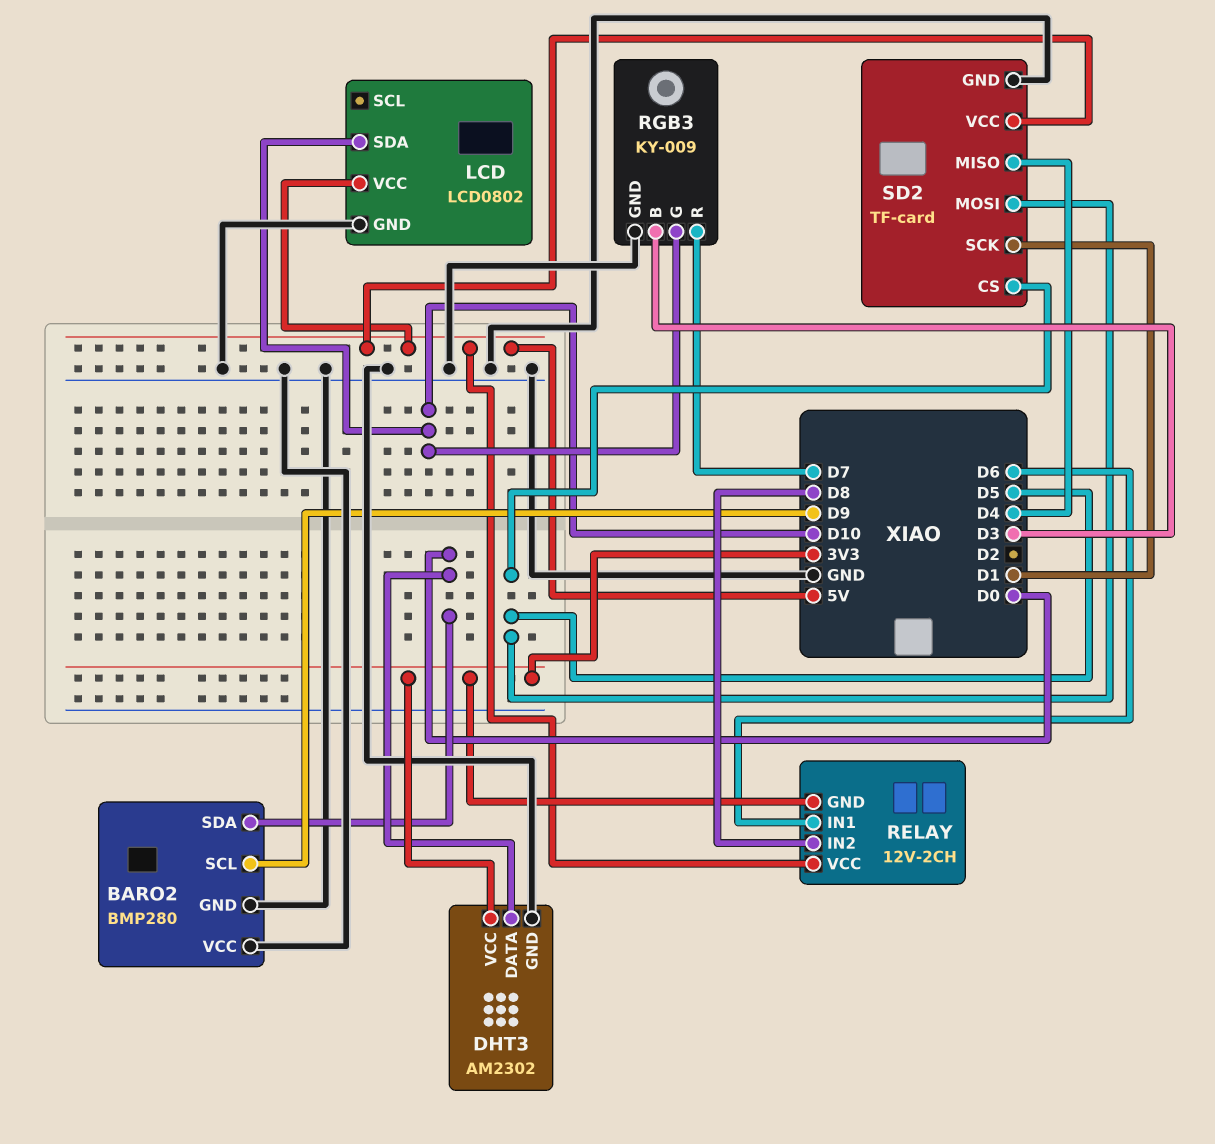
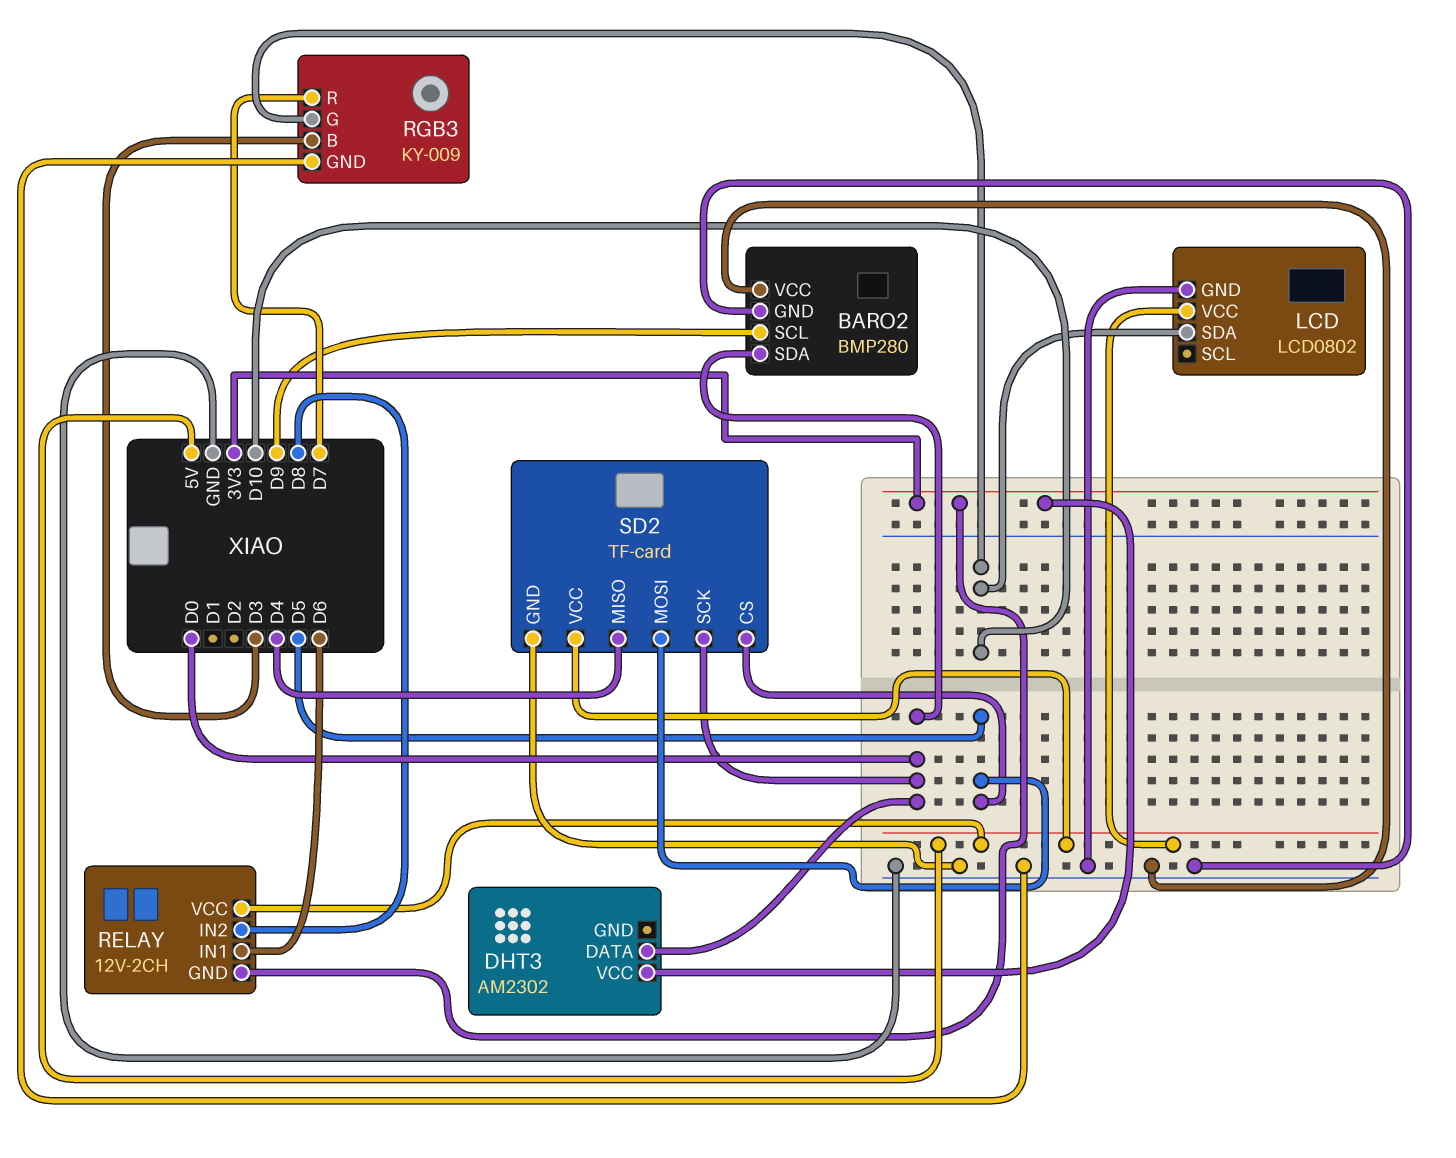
DHT3 pin GND: GND -> none
SD2 pin SCK: D1 -> D0

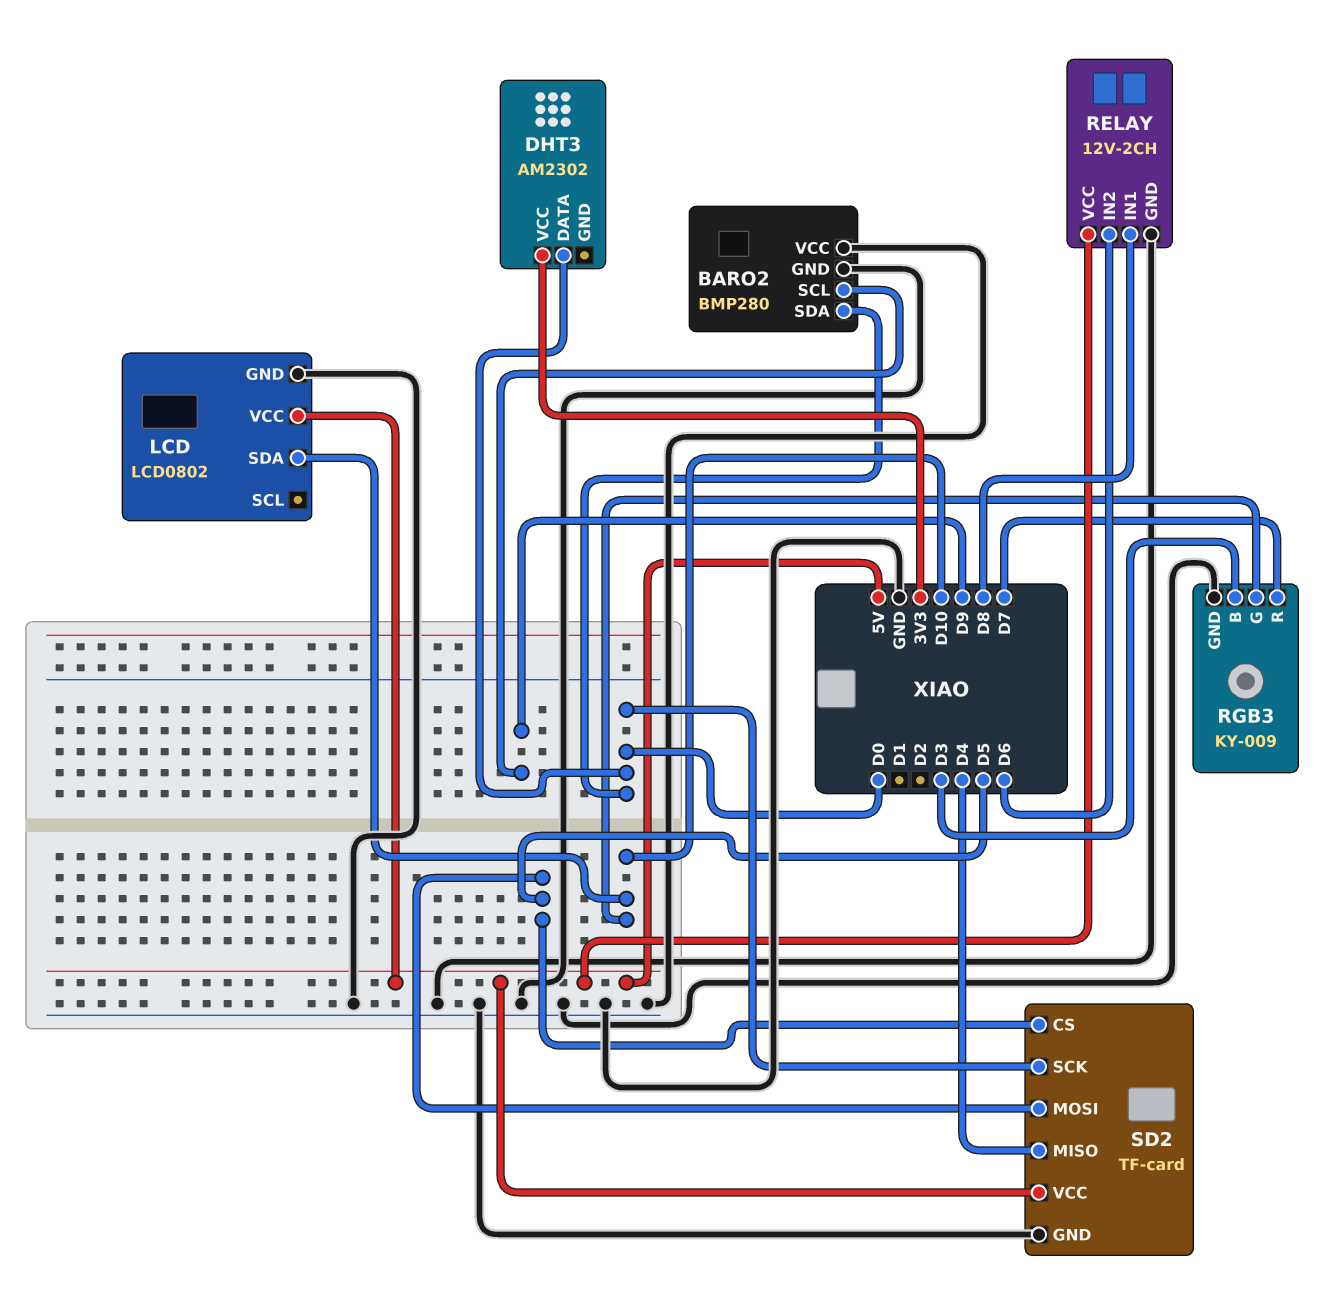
RELAY pin GND: 3V3 -> GND
RELAY pin IN1: D6 -> D8
RELAY pin IN2: D8 -> D6

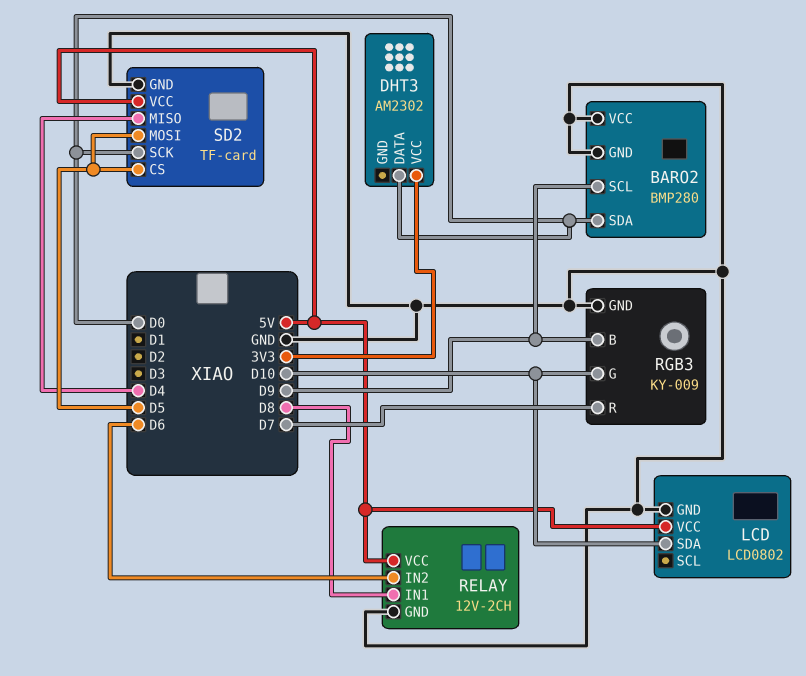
RGB3 pin B: D3 -> D9

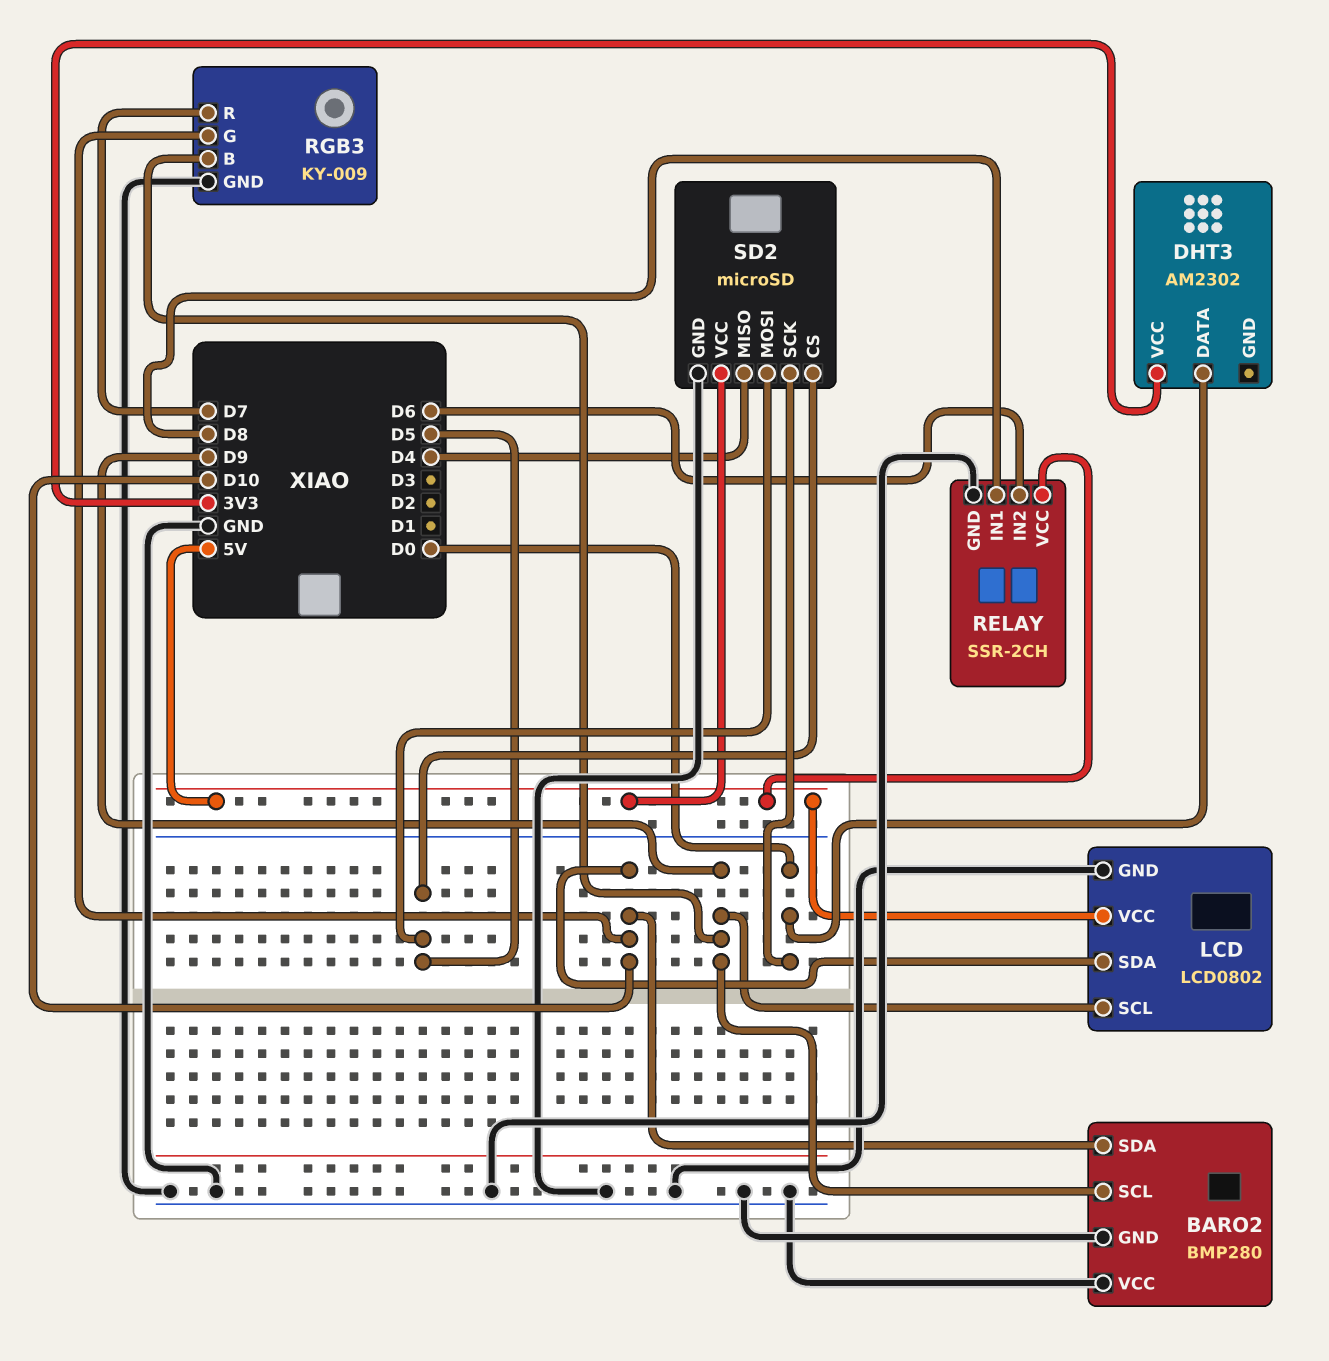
BARO2 pin SDA: D0 -> D10
LCD pin SCL: none -> D9
RELAY: 12V-2CH -> SSR-2CH
SD2: TF-card -> microSD

